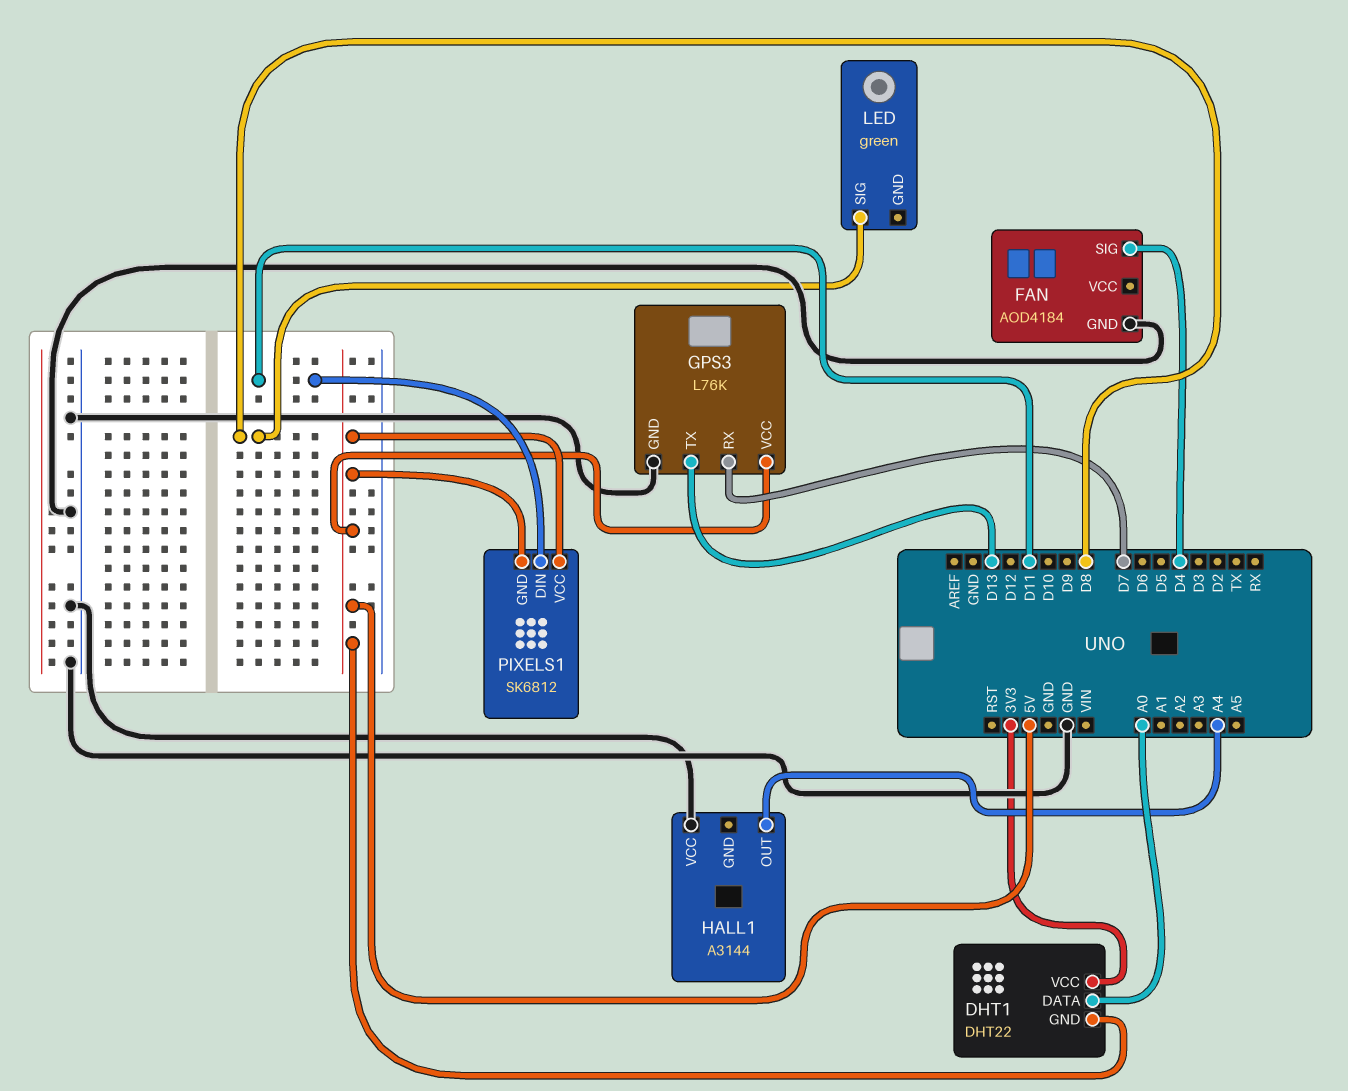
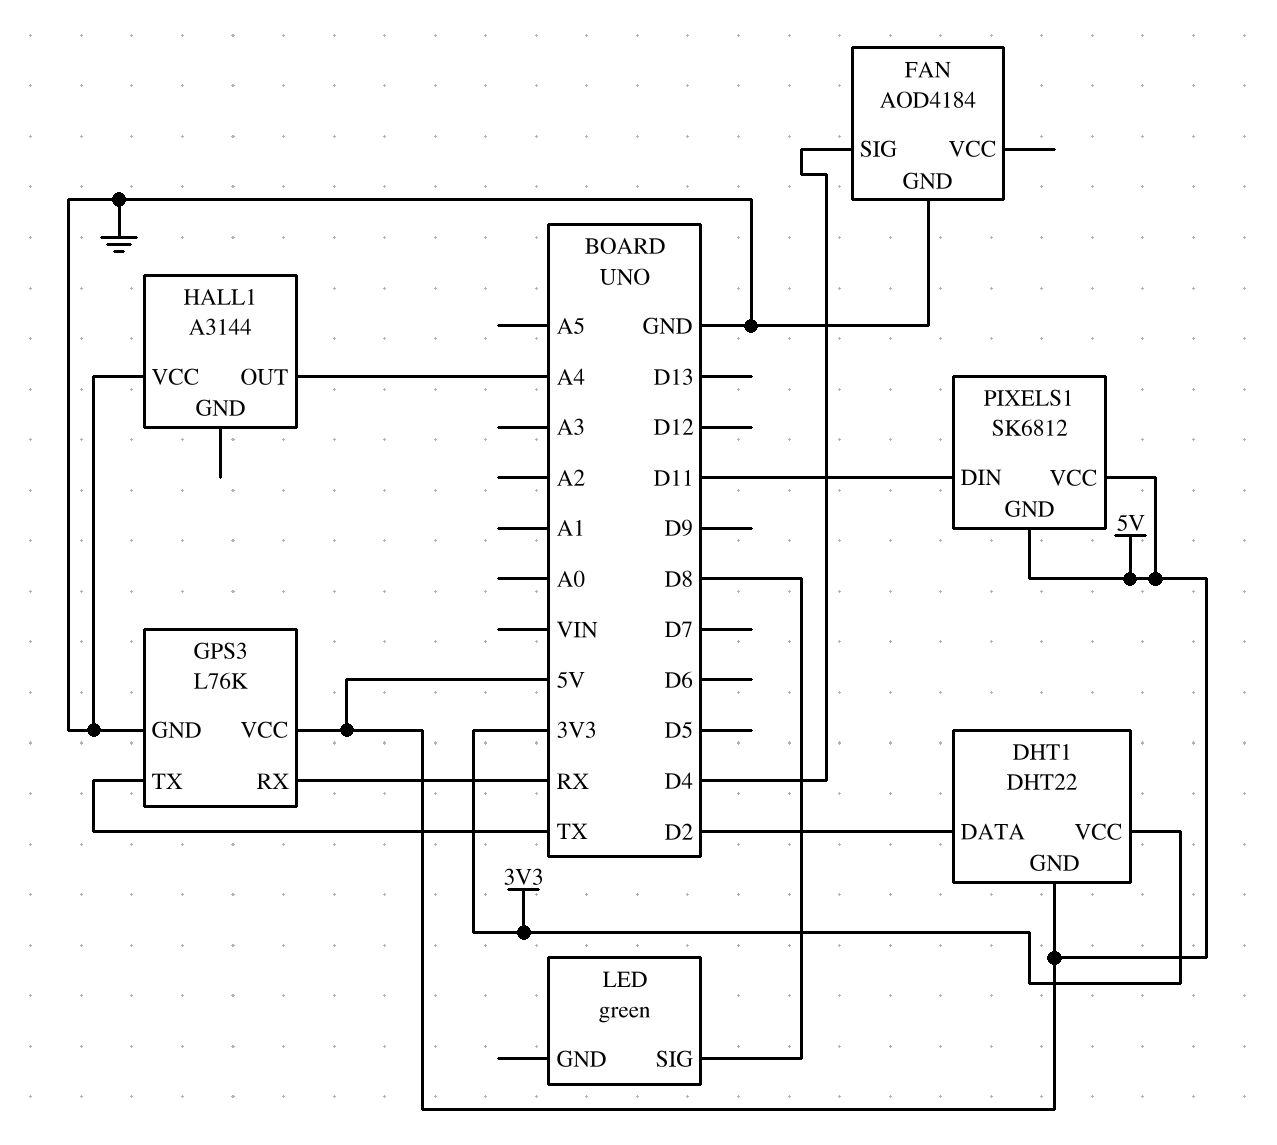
DHT1 pin DATA: A0 -> D2
GPS3 pin RX: D7 -> RX
GPS3 pin TX: D13 -> TX

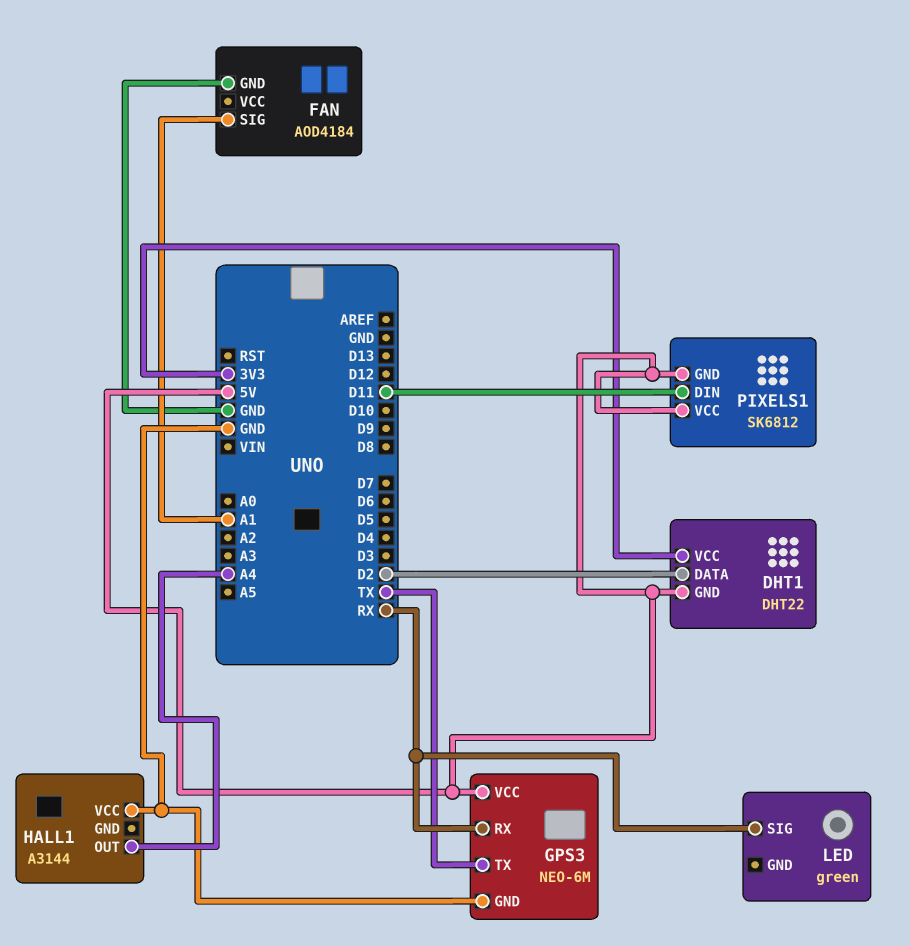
FAN pin SIG: D4 -> A1
GPS3: L76K -> NEO-6M
LED pin SIG: D8 -> RX

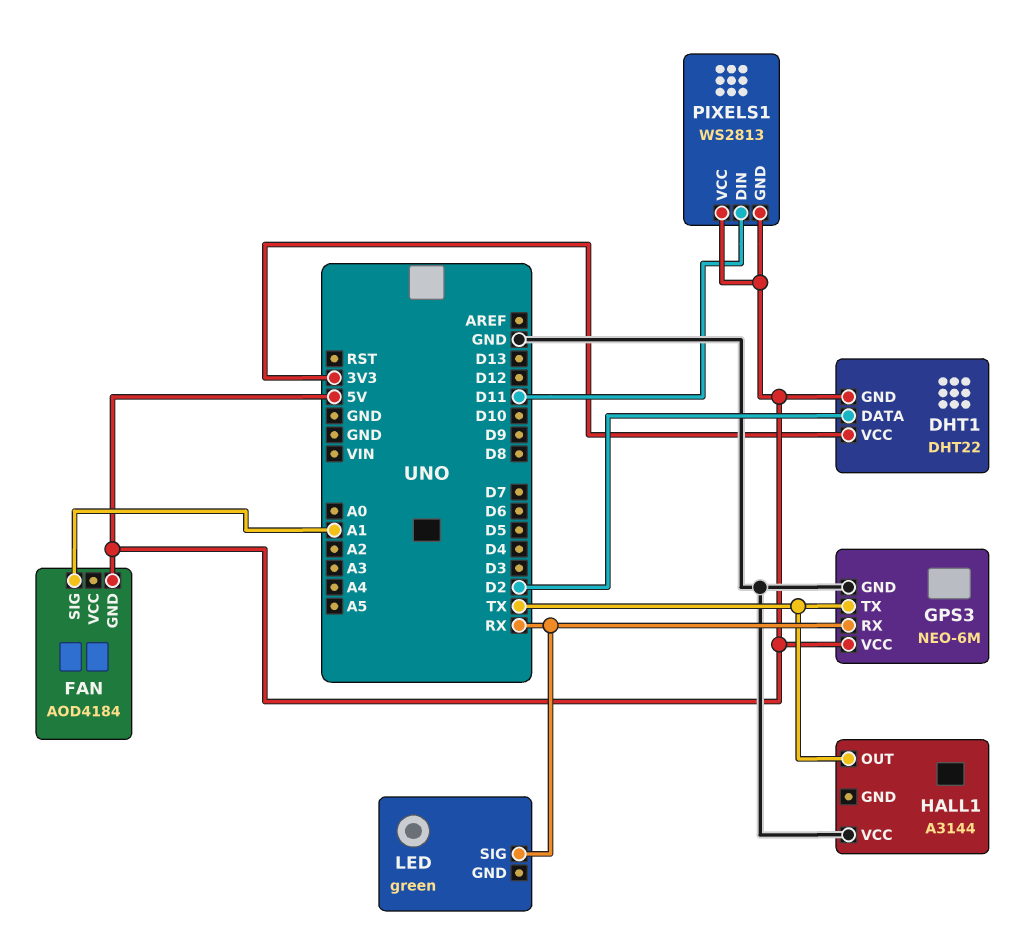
FAN pin GND: GND -> 5V
HALL1 pin OUT: A4 -> TX
PIXELS1: SK6812 -> WS2813

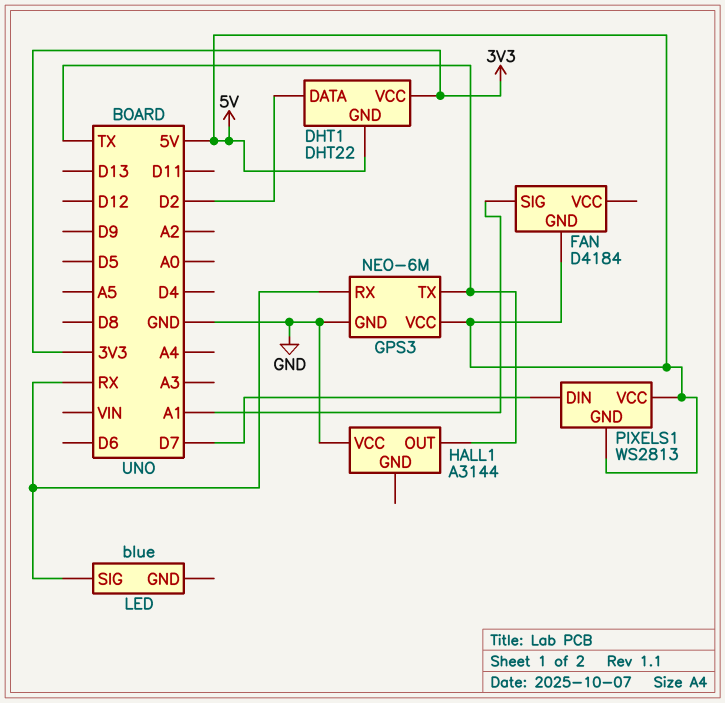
FAN: AOD4184 -> D4184
LED: green -> blue
PIXELS1 pin DIN: D11 -> D7

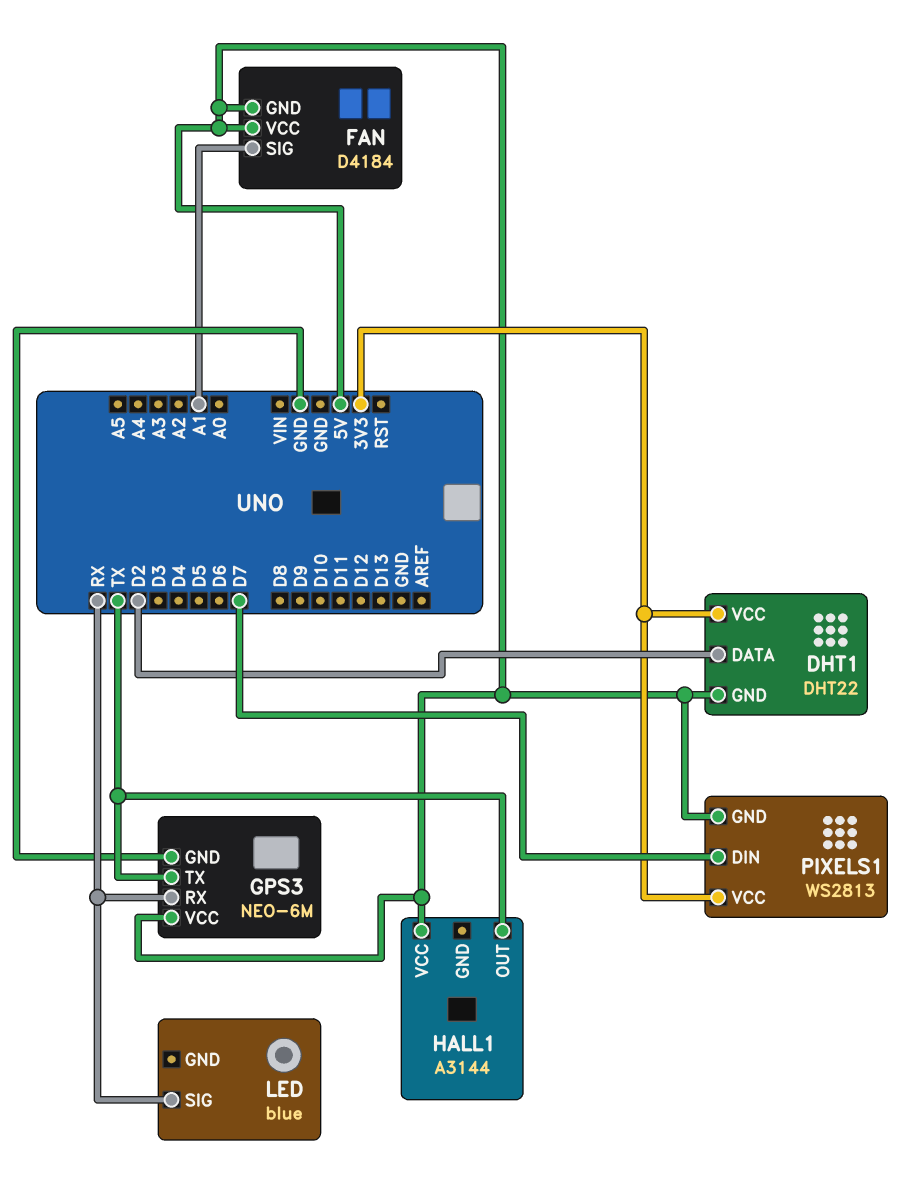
FAN pin VCC: none -> 5V
HALL1 pin VCC: GND -> 5V
PIXELS1 pin VCC: 5V -> 3V3

